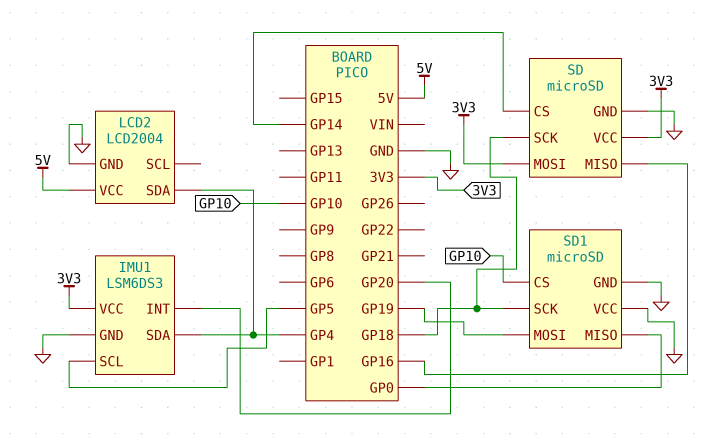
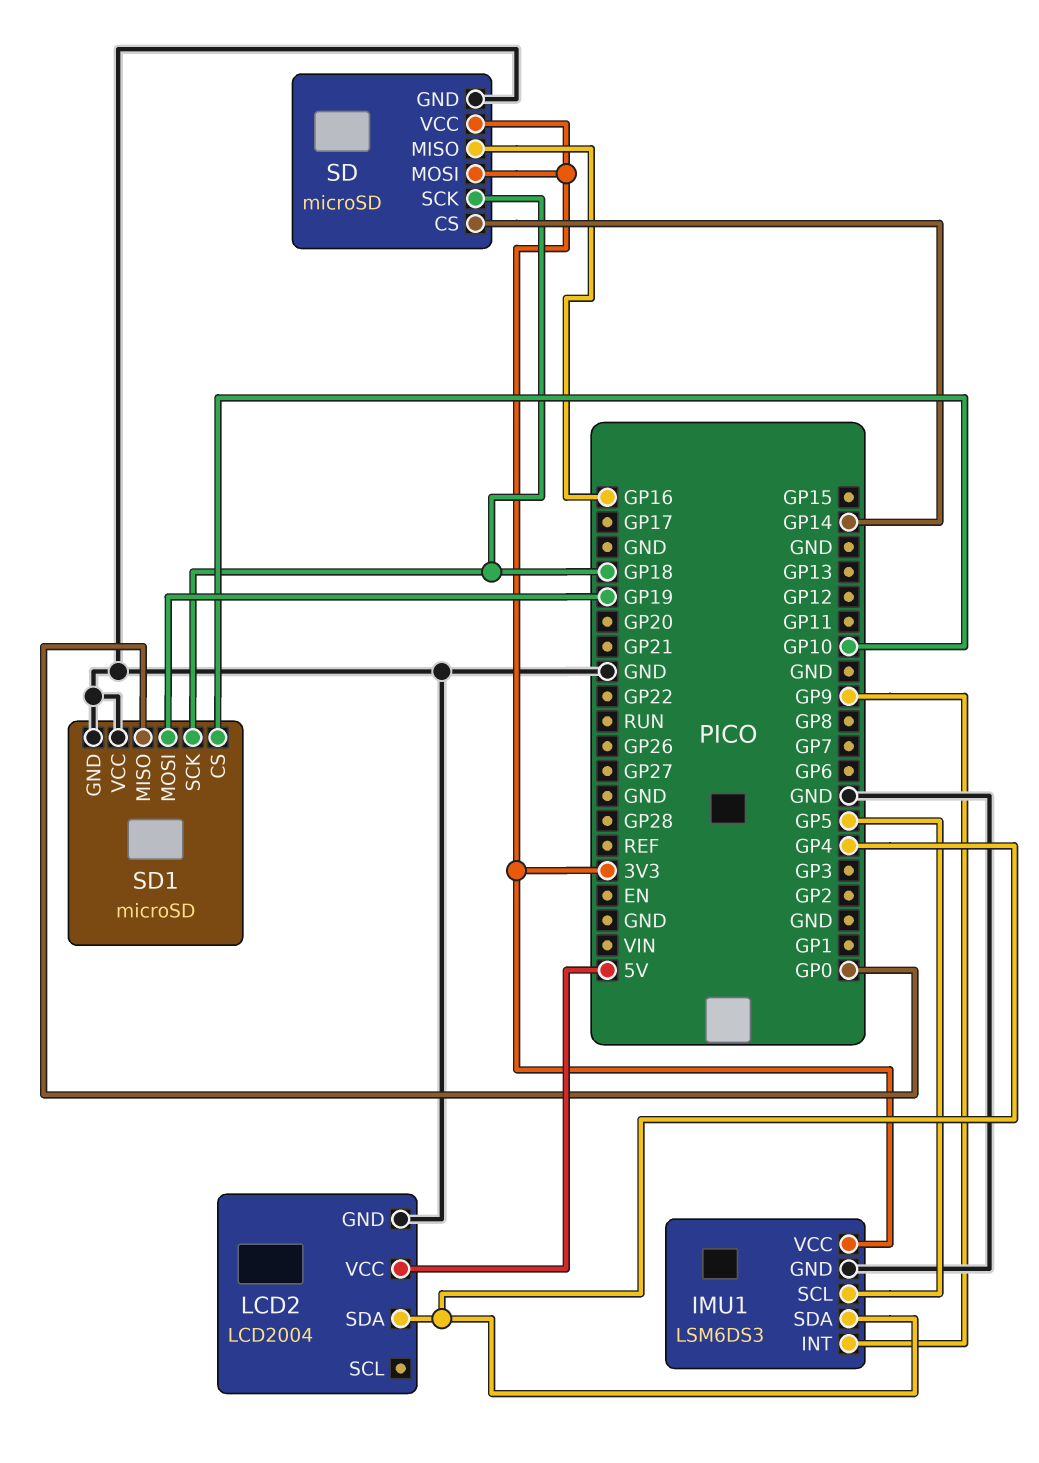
IMU1 pin INT: GP20 -> GP9

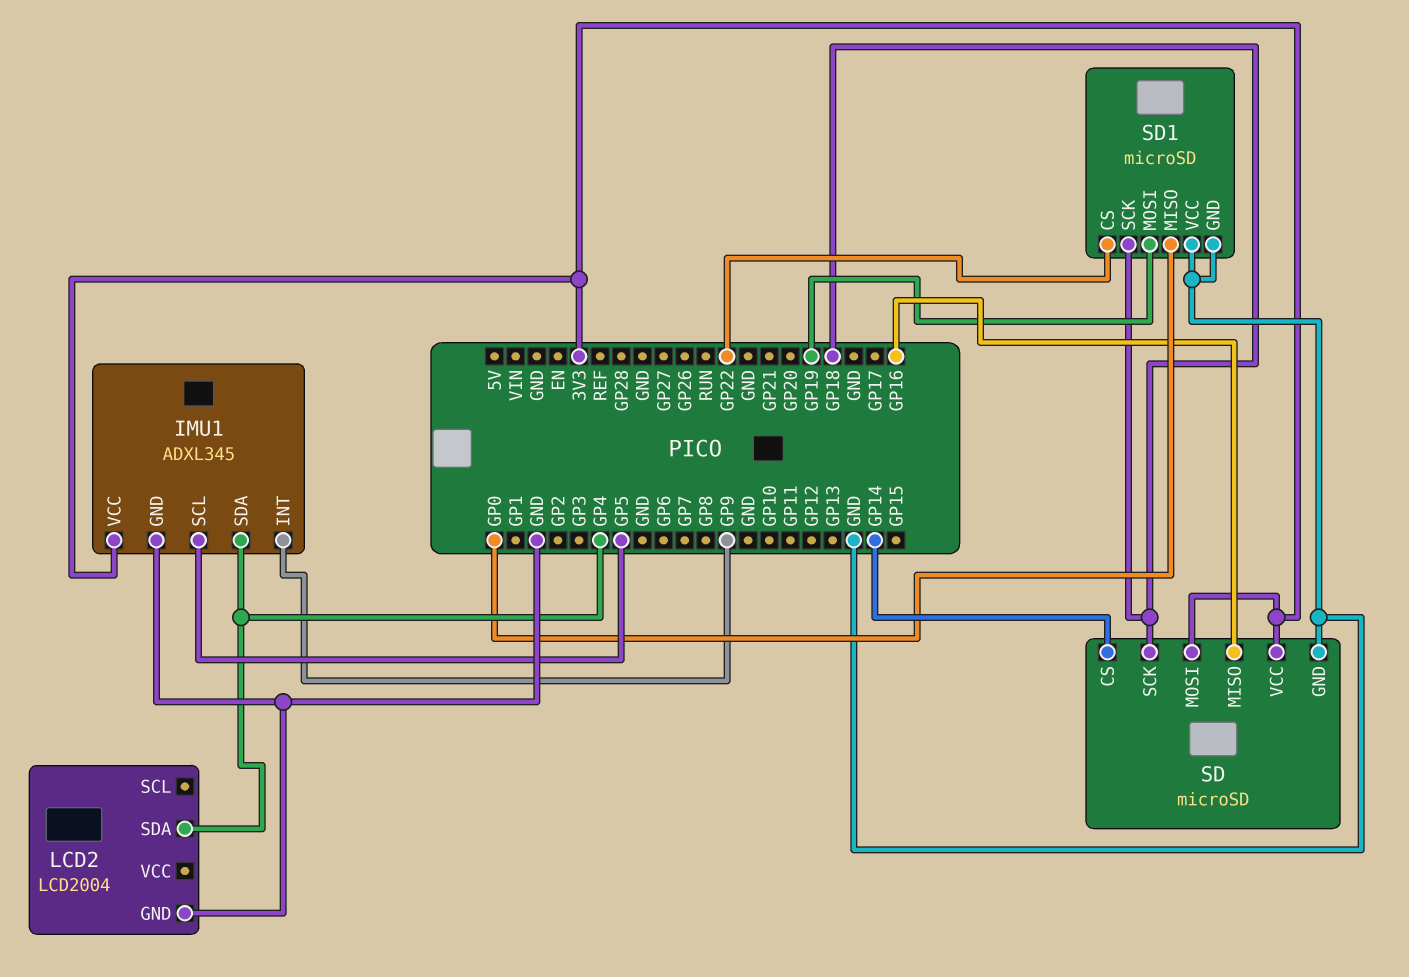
IMU1: LSM6DS3 -> ADXL345
LCD2 pin VCC: 5V -> none
SD1 pin CS: GP10 -> GP22

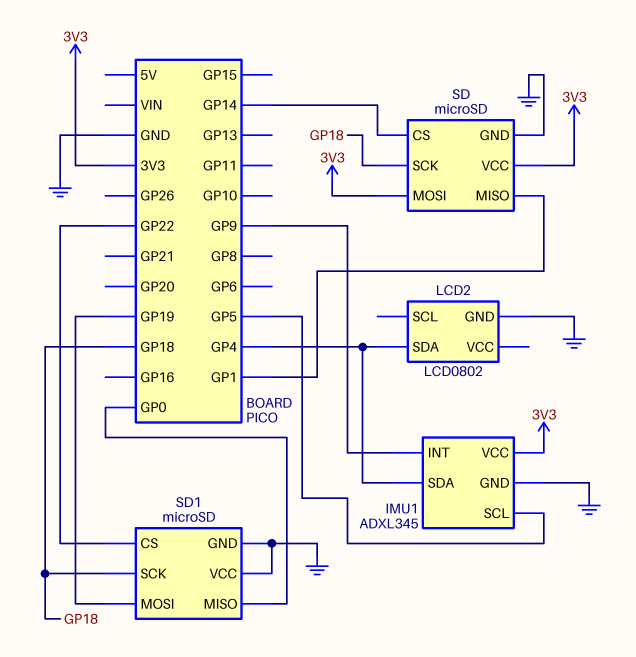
LCD2: LCD2004 -> LCD0802
SD pin MISO: GP16 -> GP1

